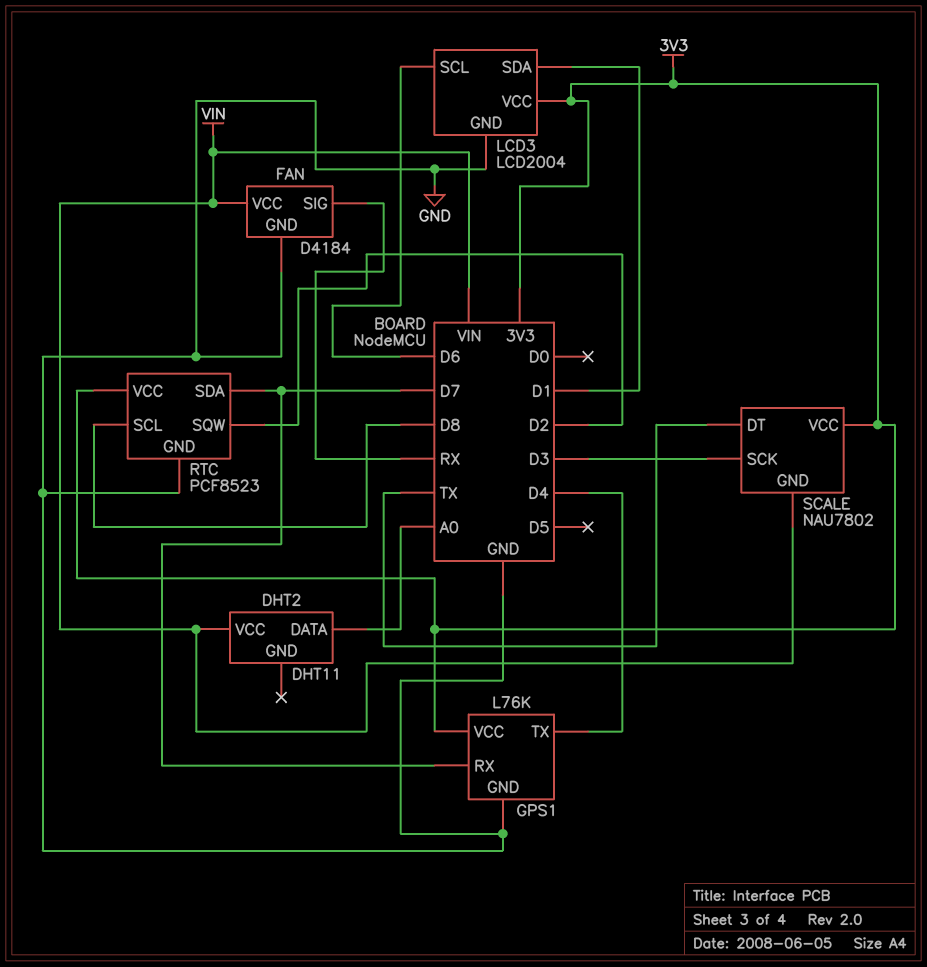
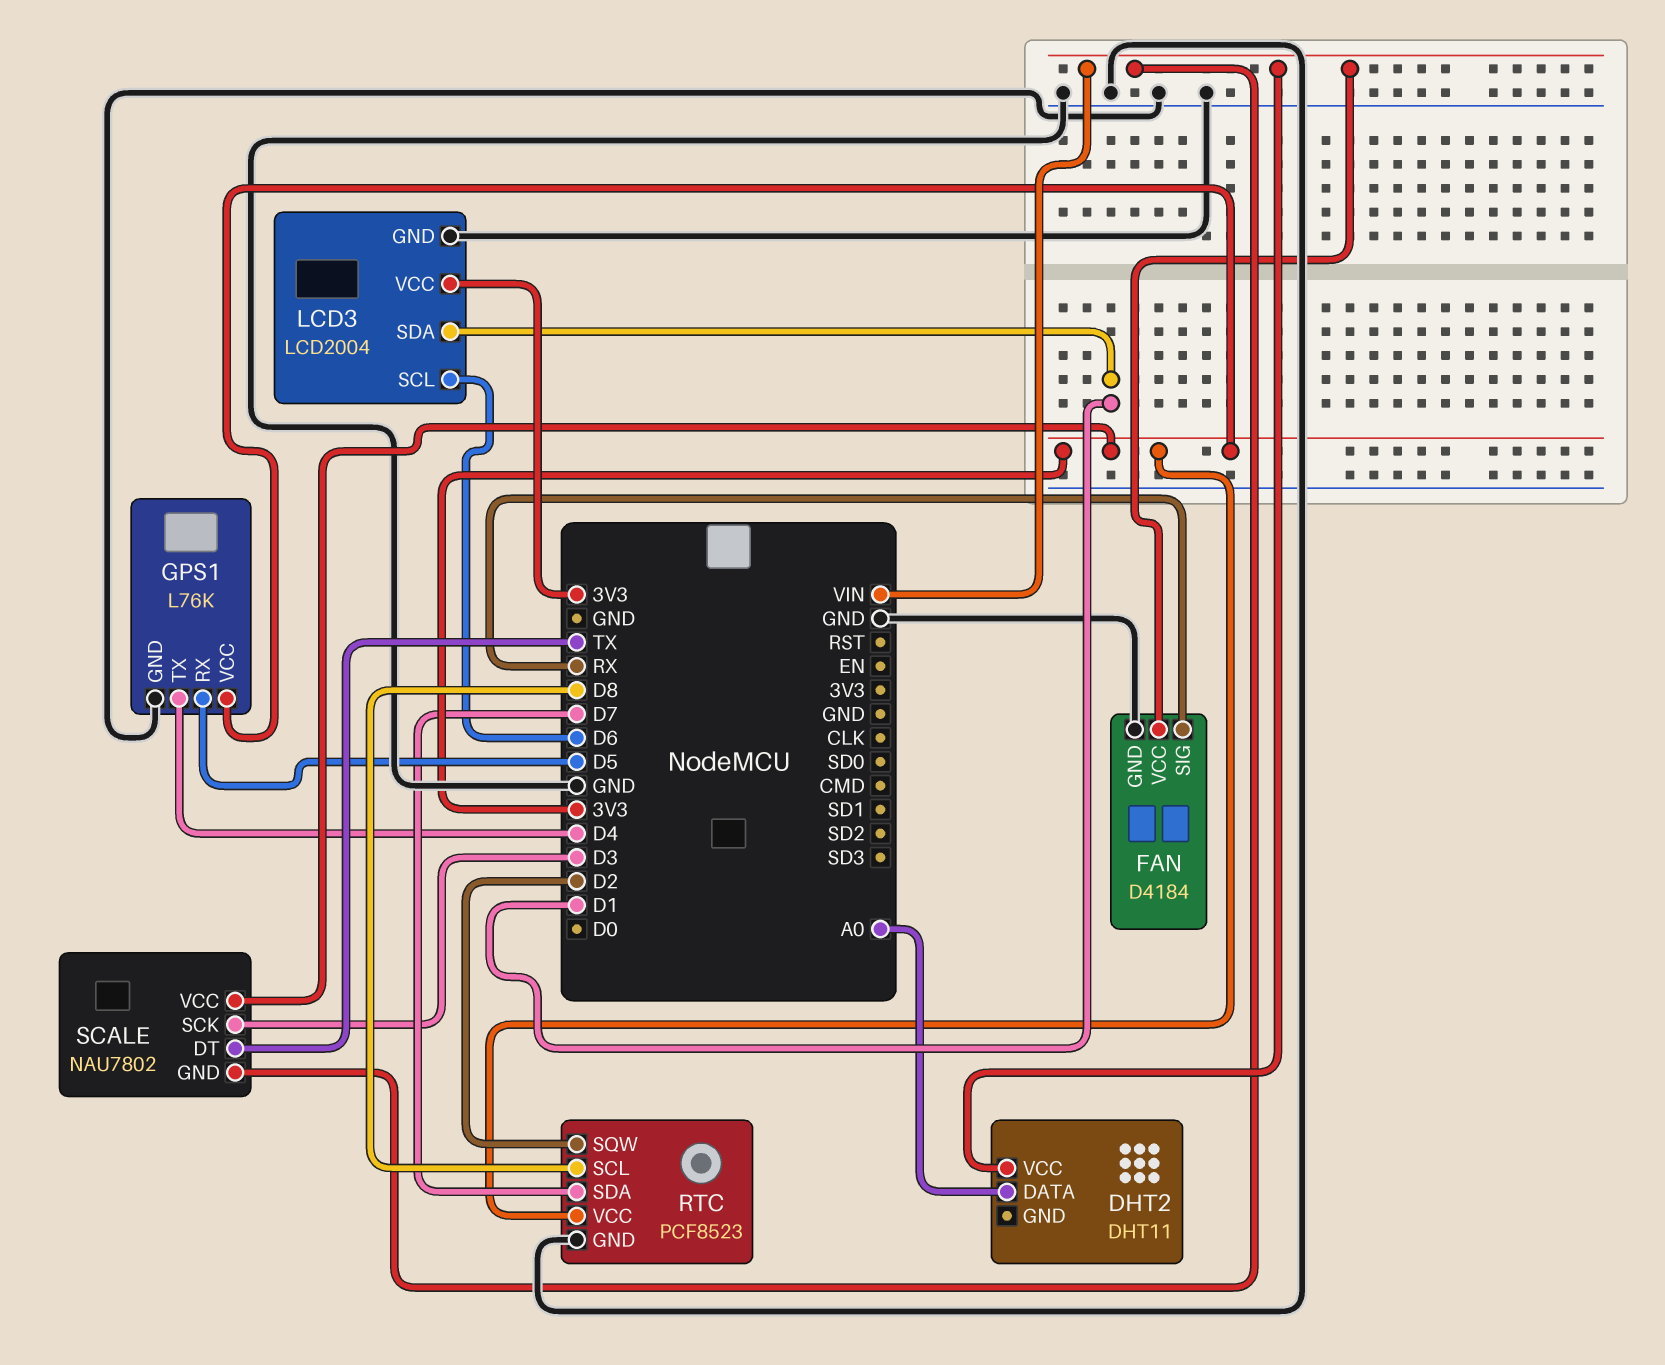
GPS1 pin RX: D7 -> D5

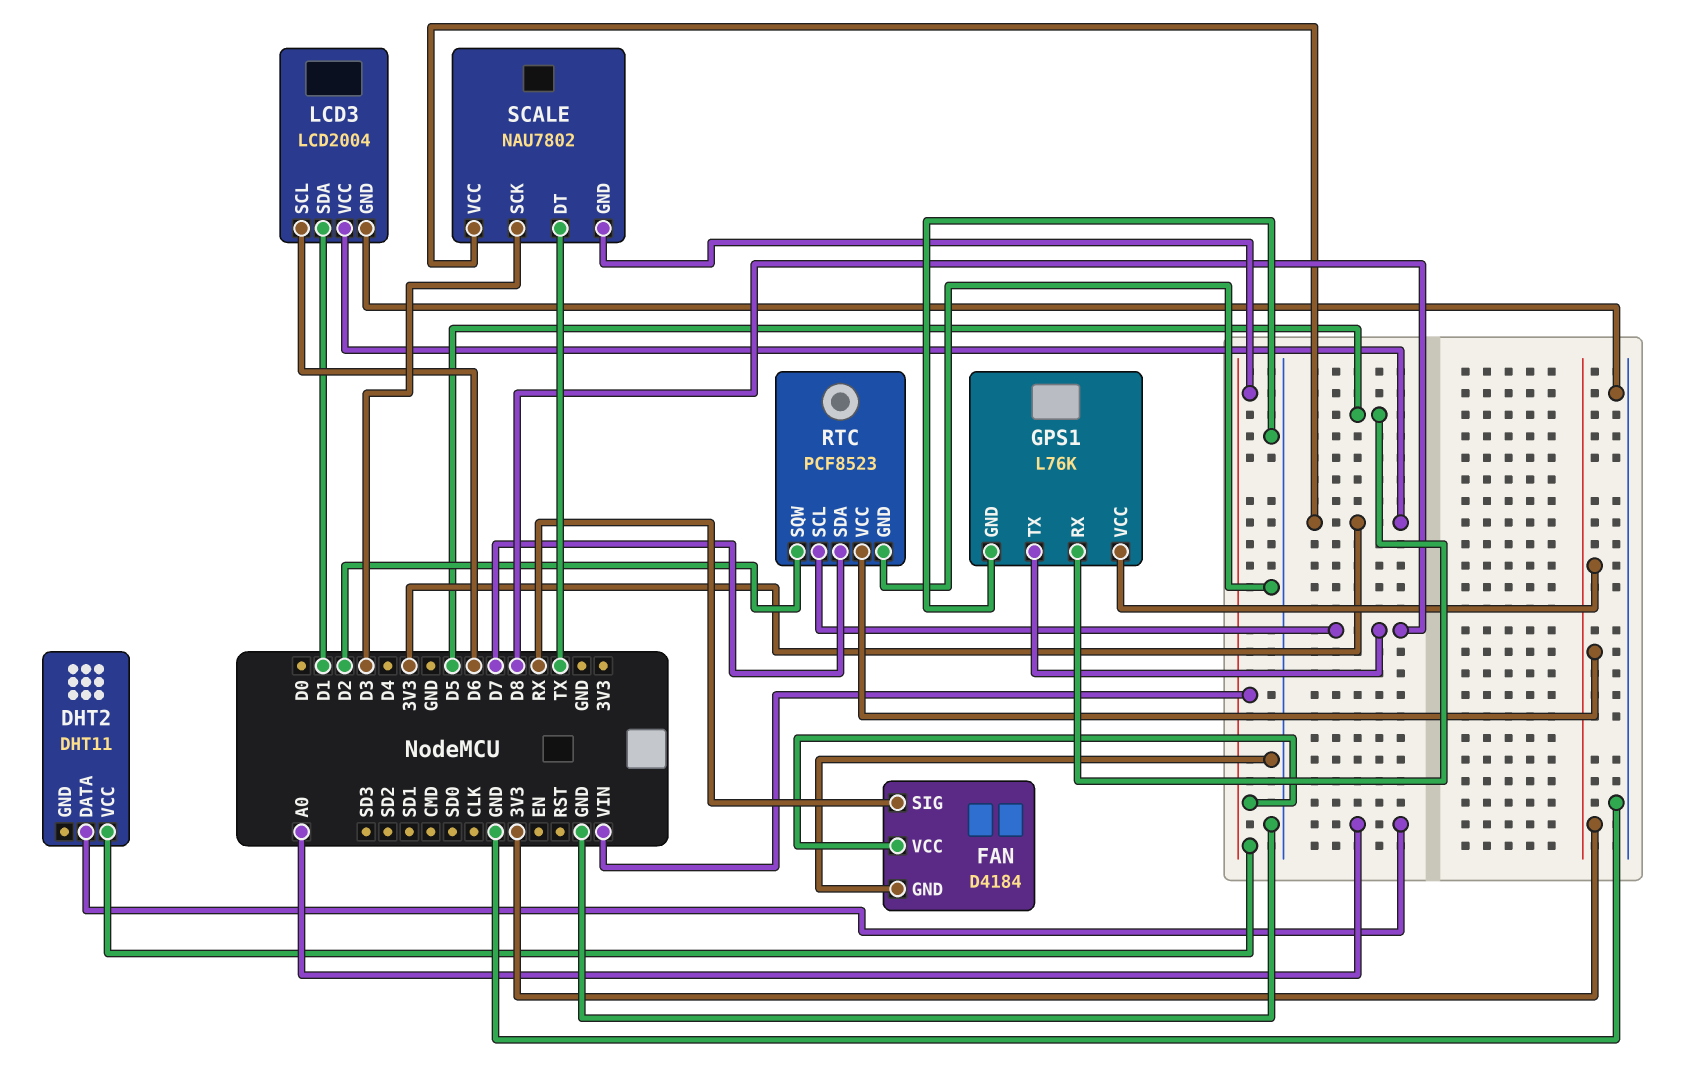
GPS1 pin TX: D4 -> D8

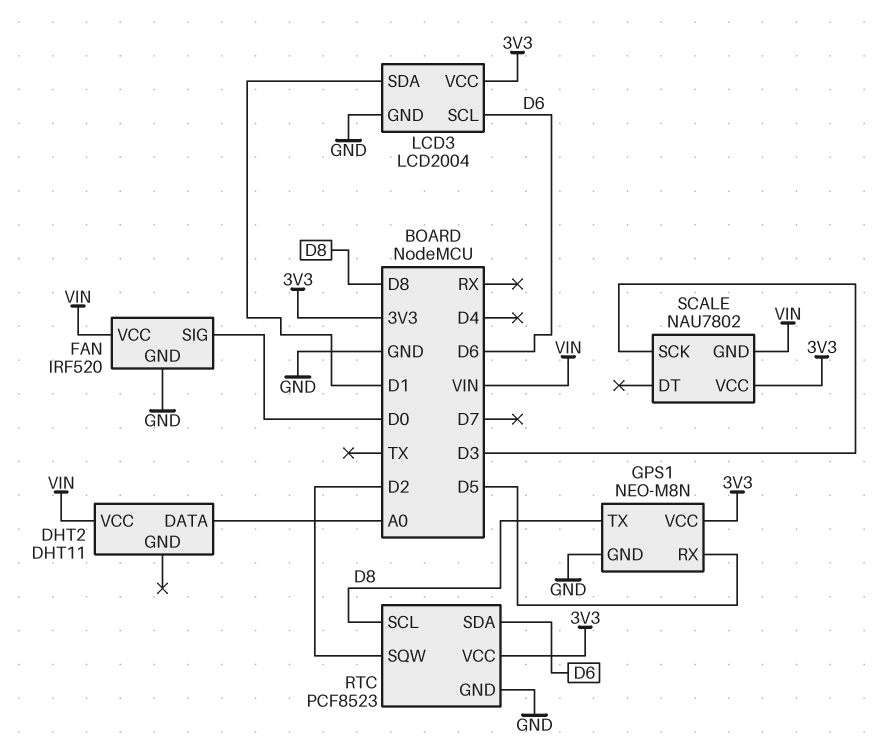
FAN: D4184 -> IRF520
FAN pin SIG: RX -> D0
GPS1: L76K -> NEO-M8N
RTC pin SDA: D7 -> D6
SCALE pin DT: TX -> none

